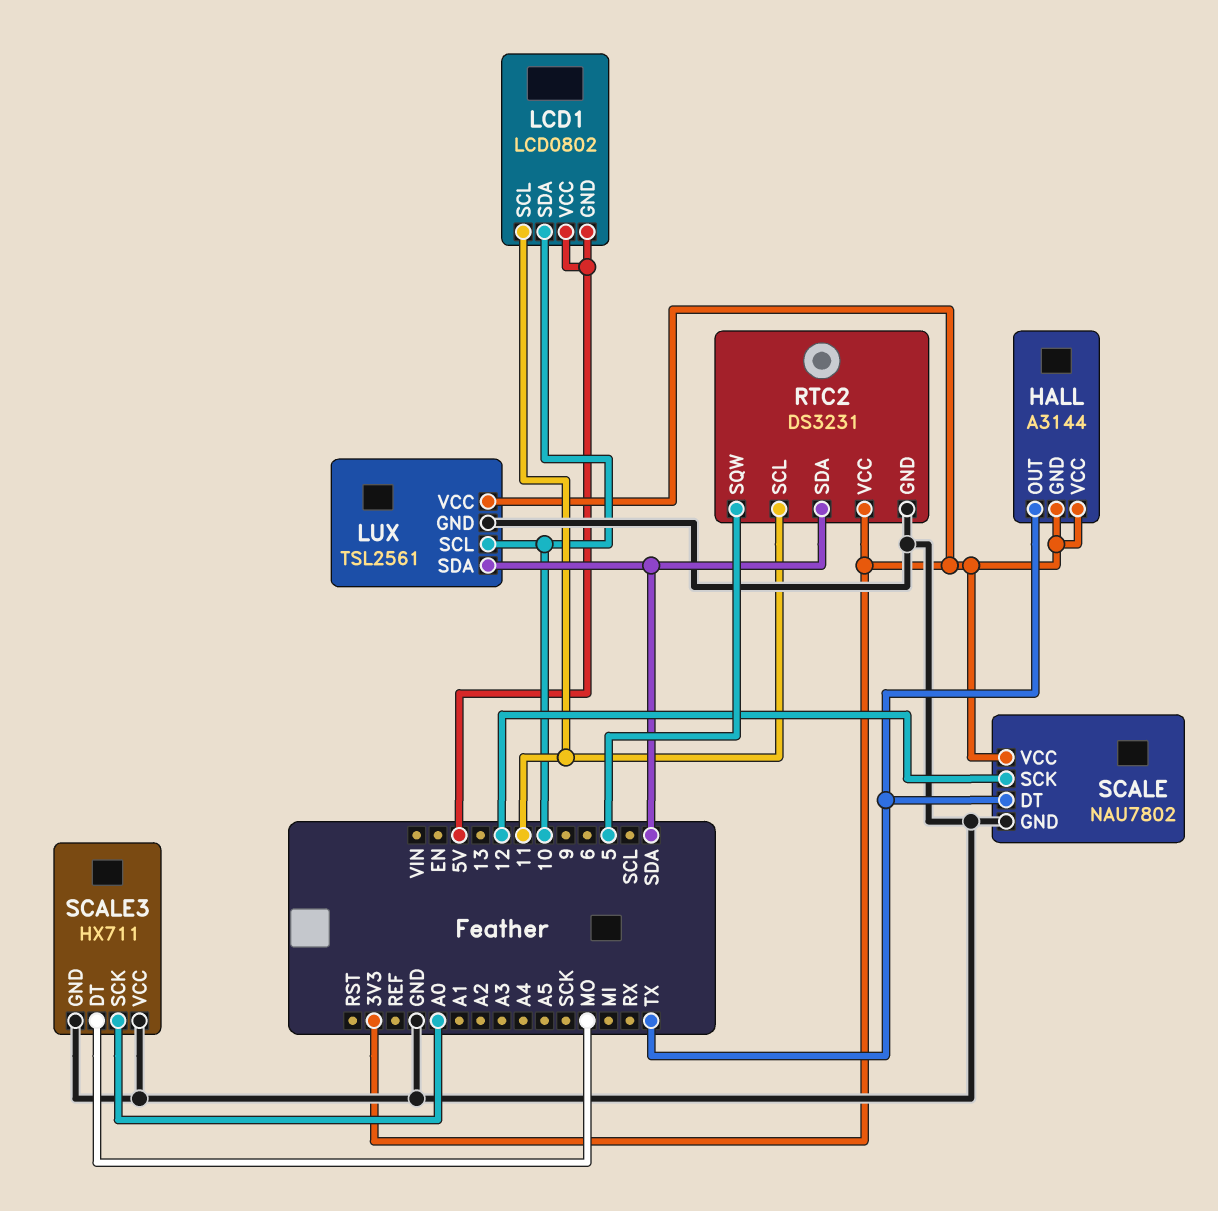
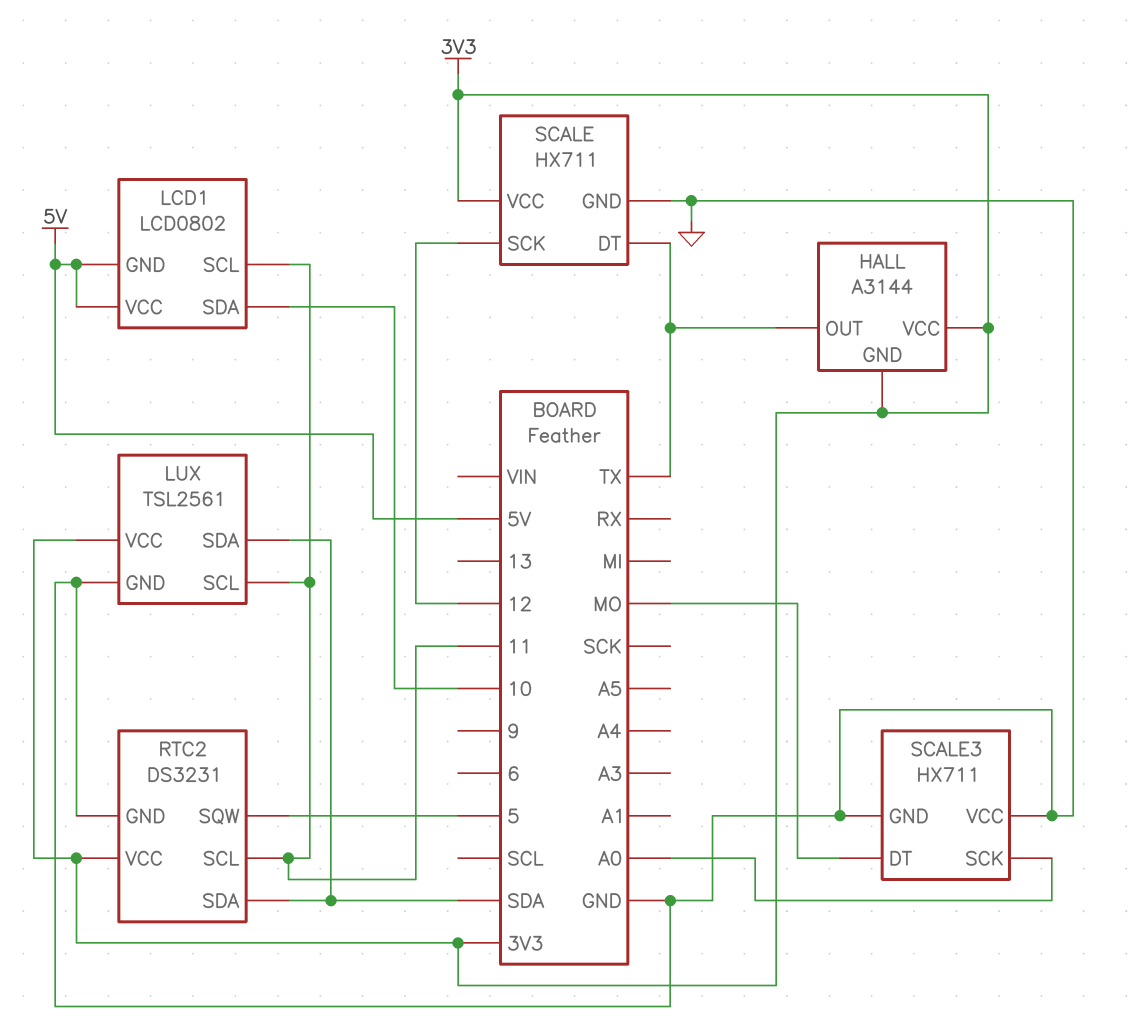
LUX pin SCL: 10 -> 11
SCALE: NAU7802 -> HX711

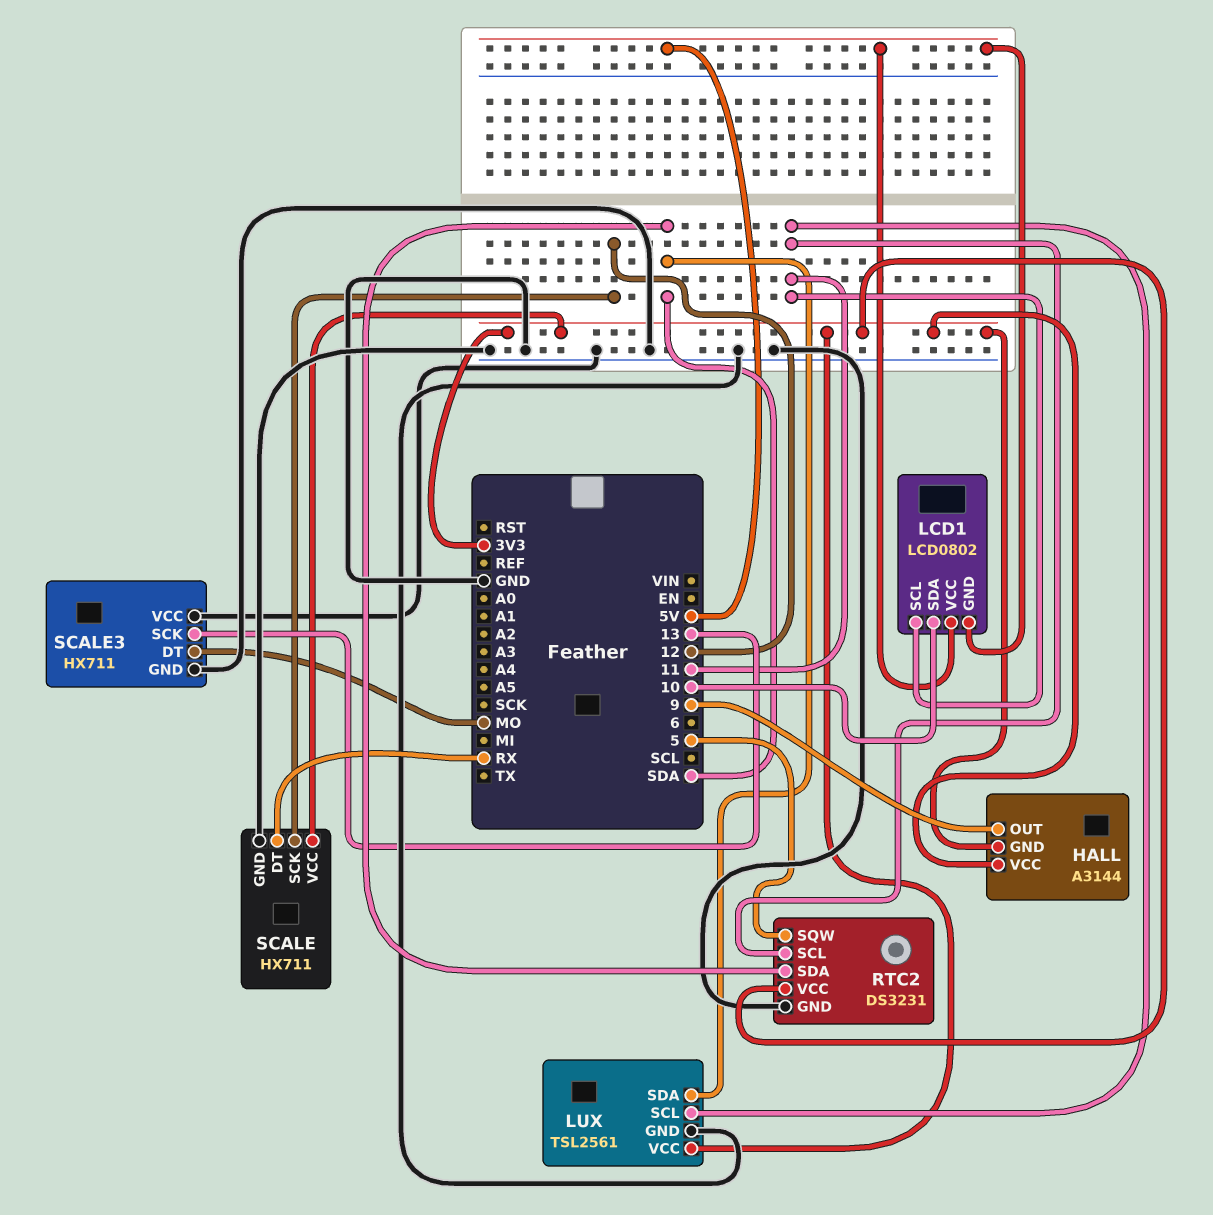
HALL pin OUT: TX -> 9
SCALE pin DT: TX -> RX
SCALE3 pin SCK: A0 -> 13

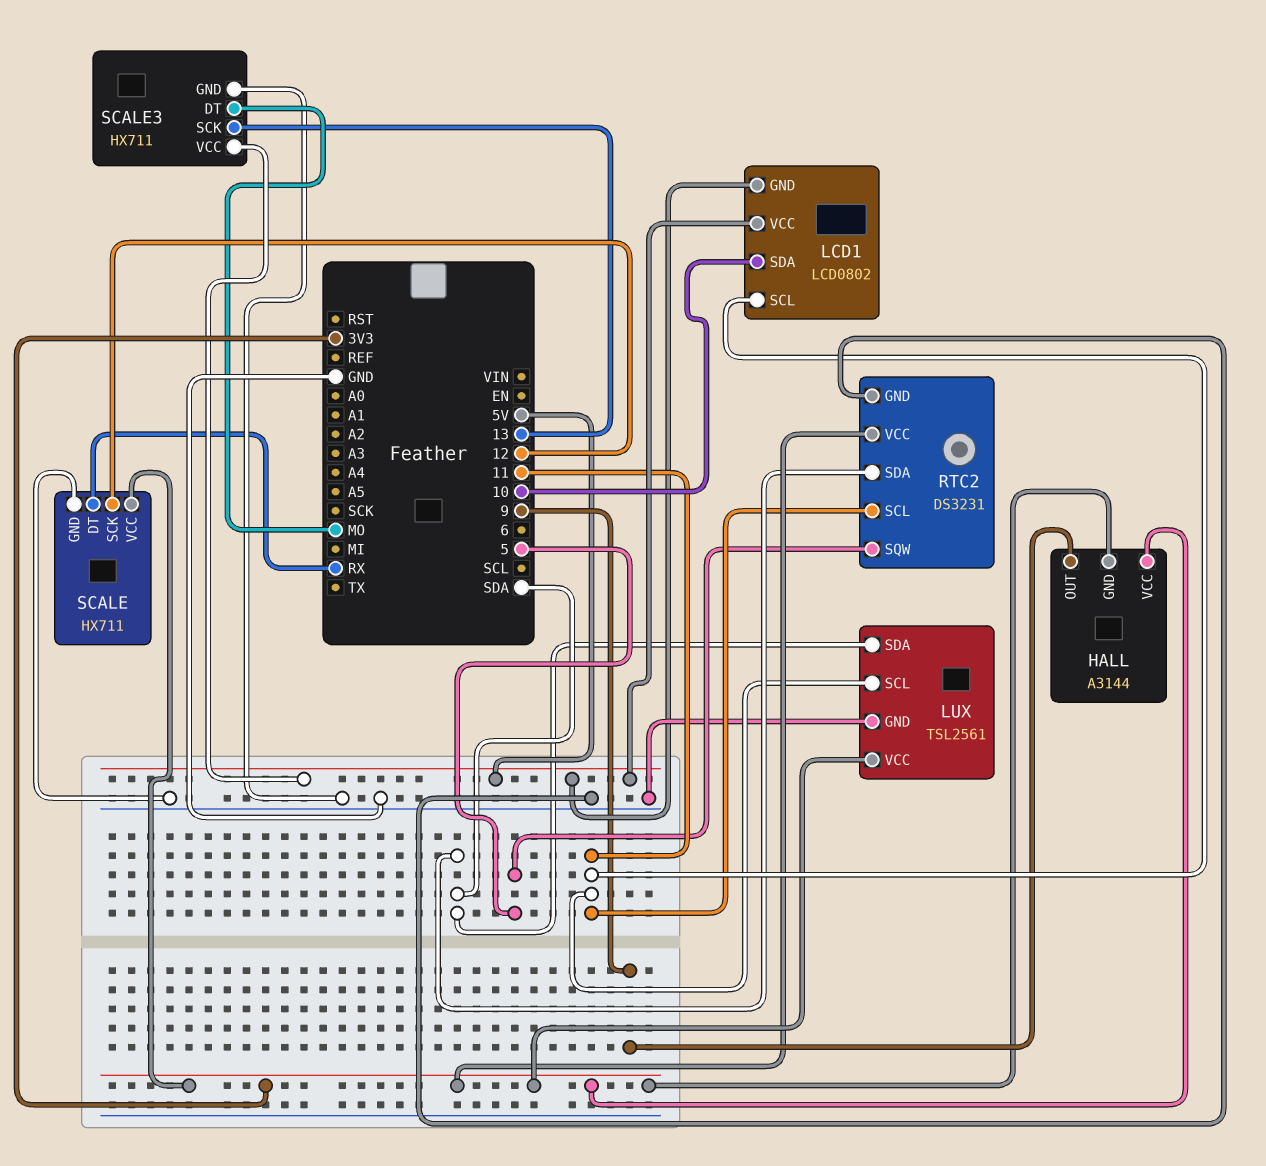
SCALE3 pin VCC: GND -> 5V

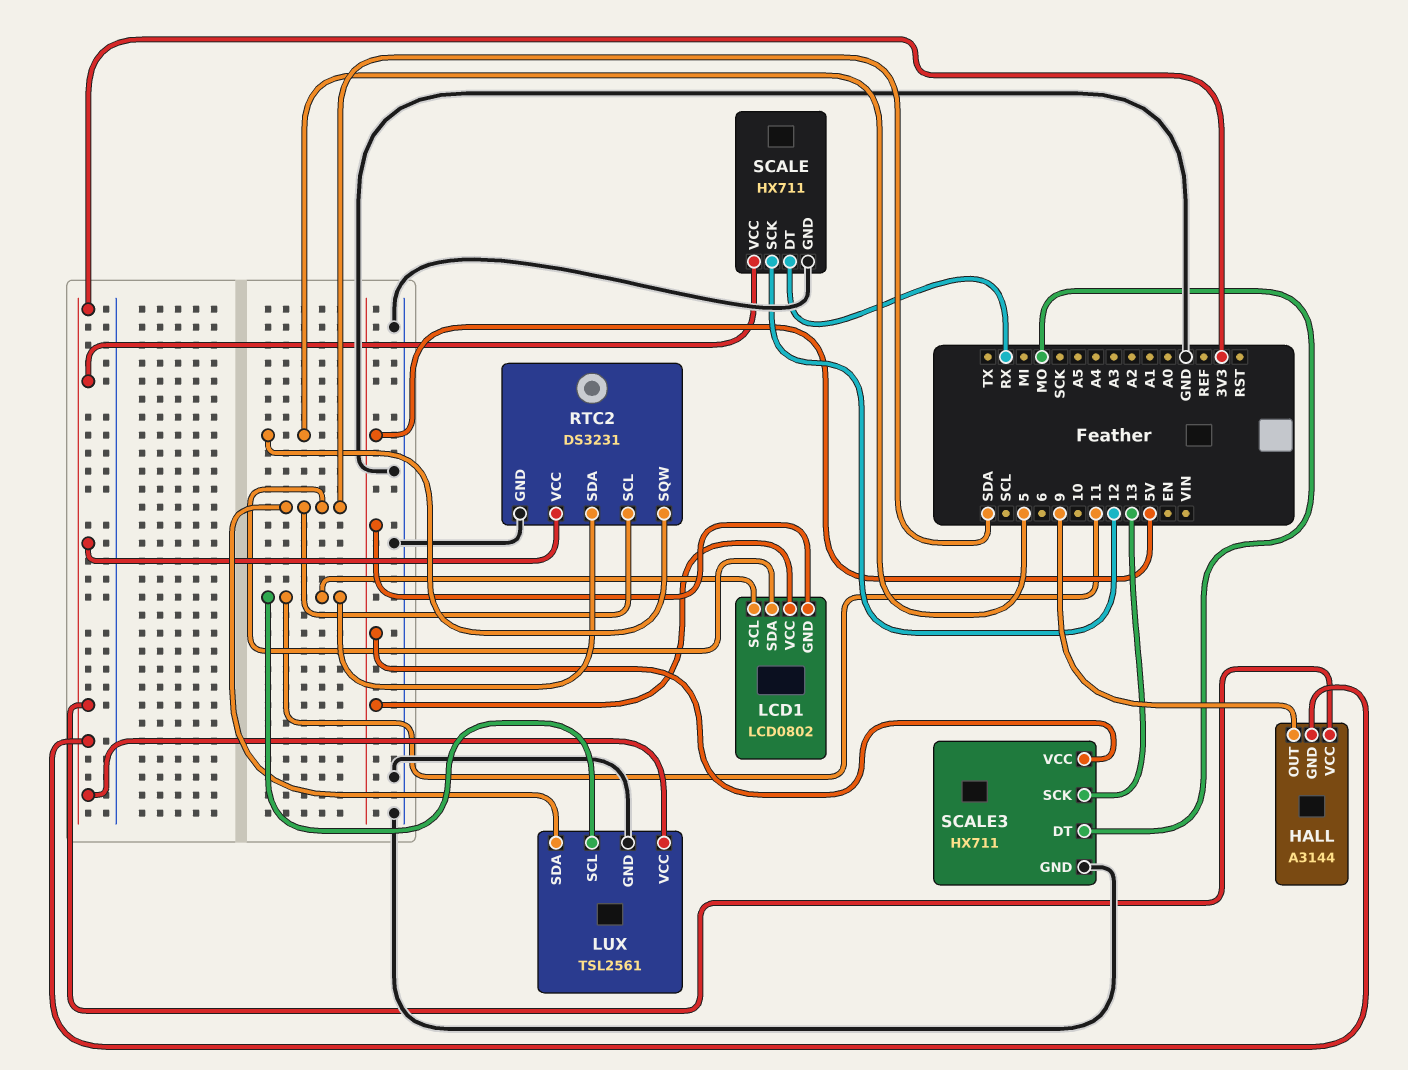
LCD1 pin SDA: 10 -> SDA
RTC2 pin SCL: 11 -> SDA
RTC2 pin SDA: SDA -> 11

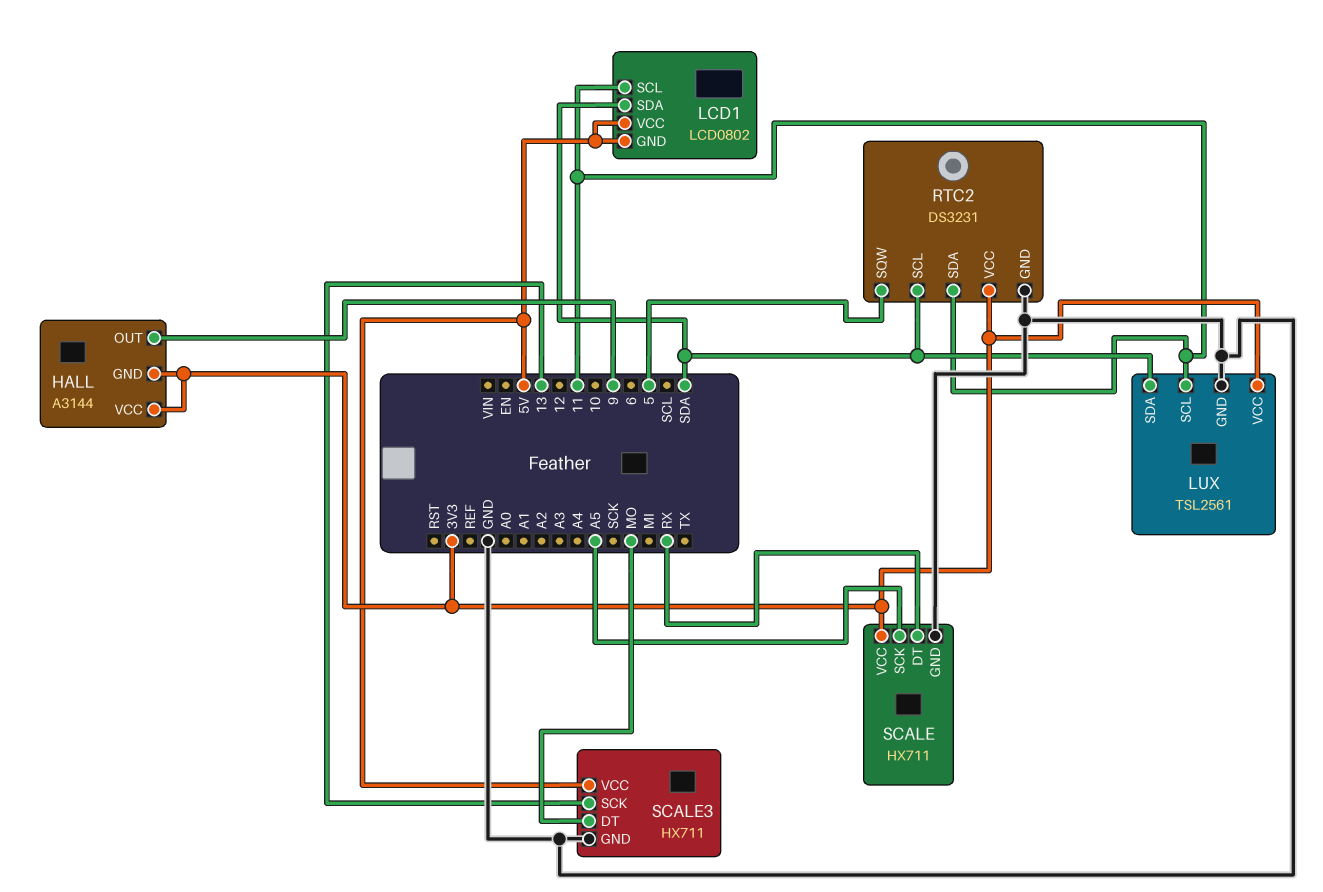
SCALE pin SCK: 12 -> A5

